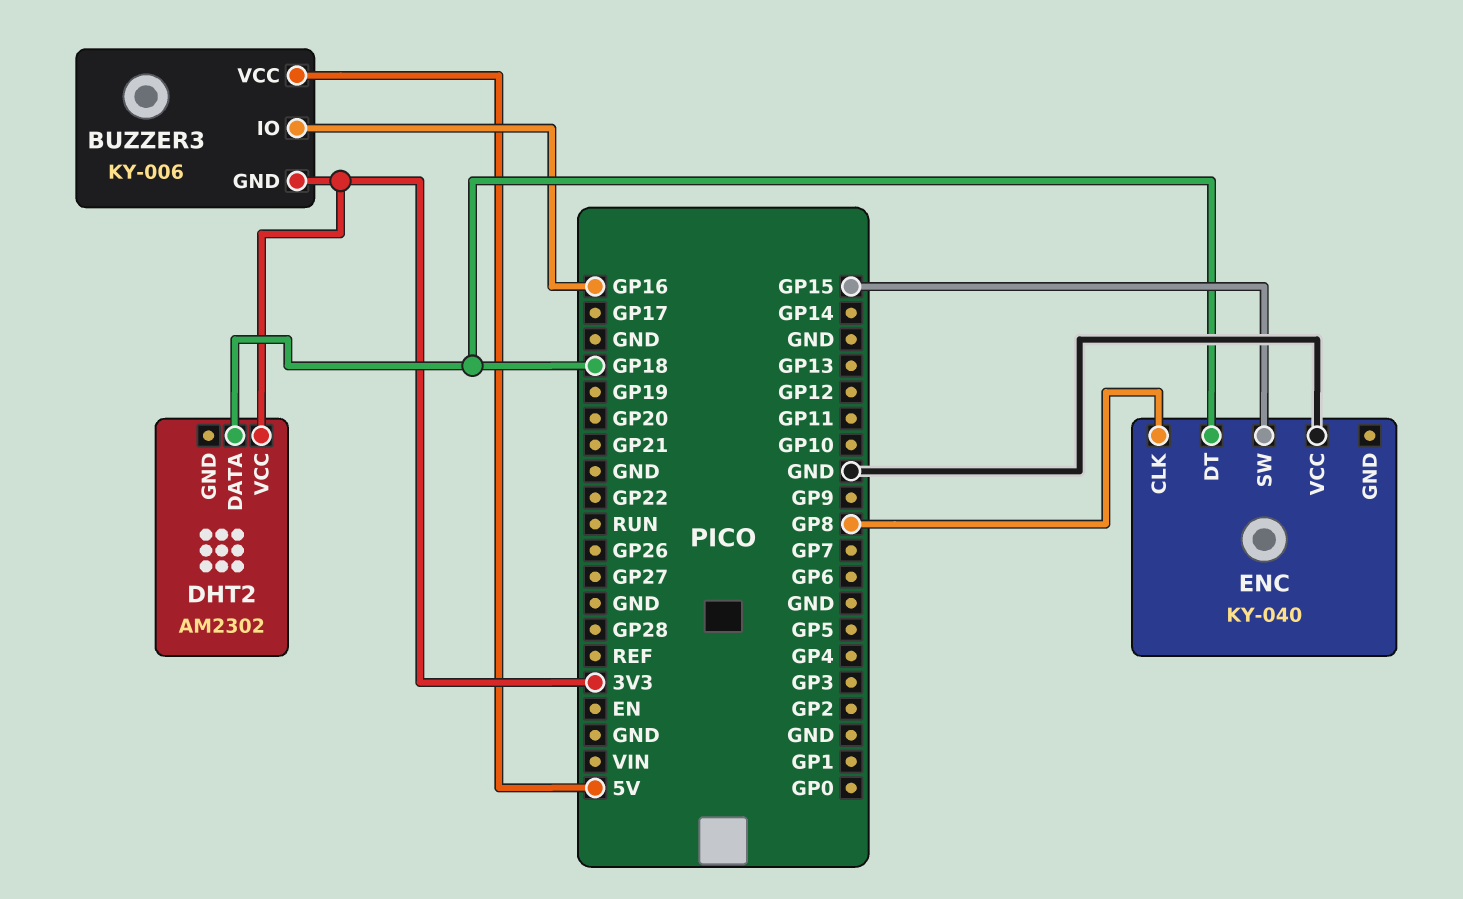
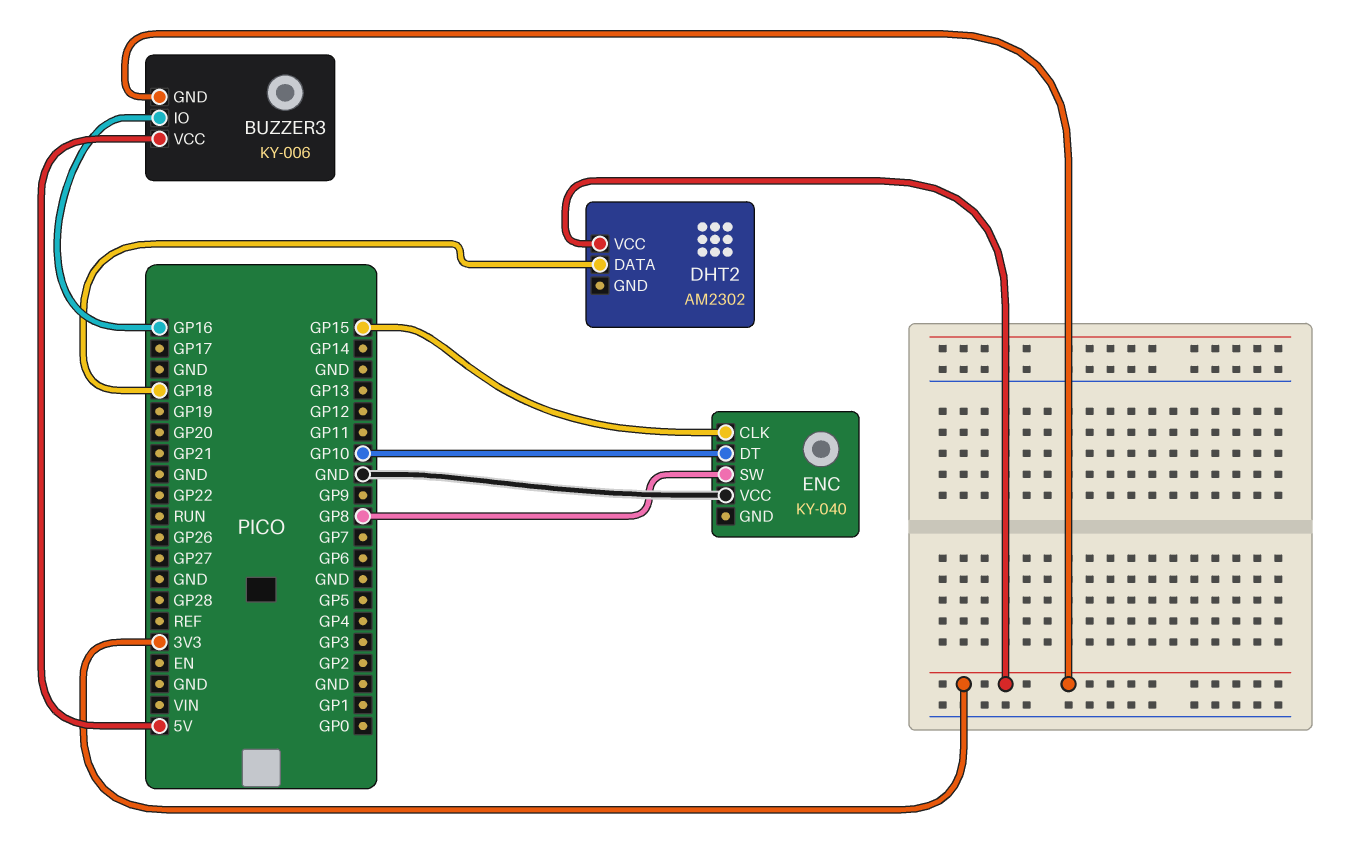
ENC pin CLK: GP8 -> GP15
ENC pin DT: GP18 -> GP10
ENC pin SW: GP15 -> GP8

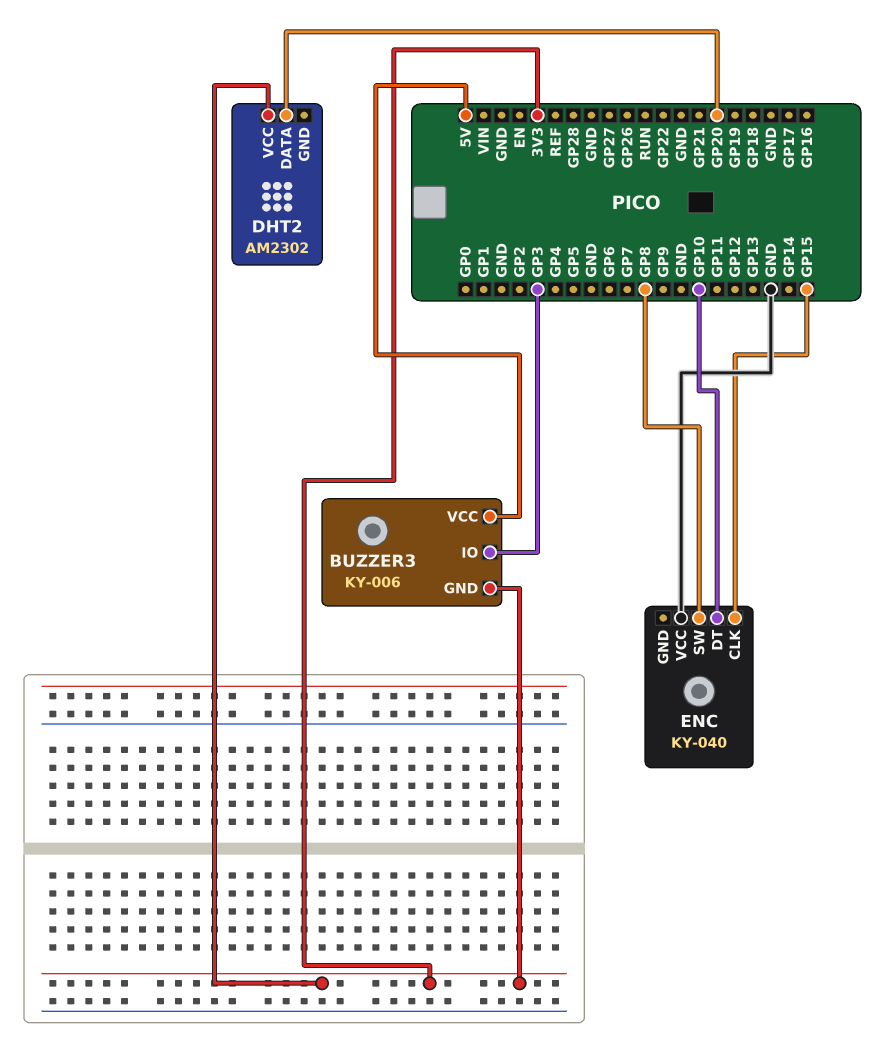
BUZZER3 pin IO: GP16 -> GP3
DHT2 pin DATA: GP18 -> GP20

